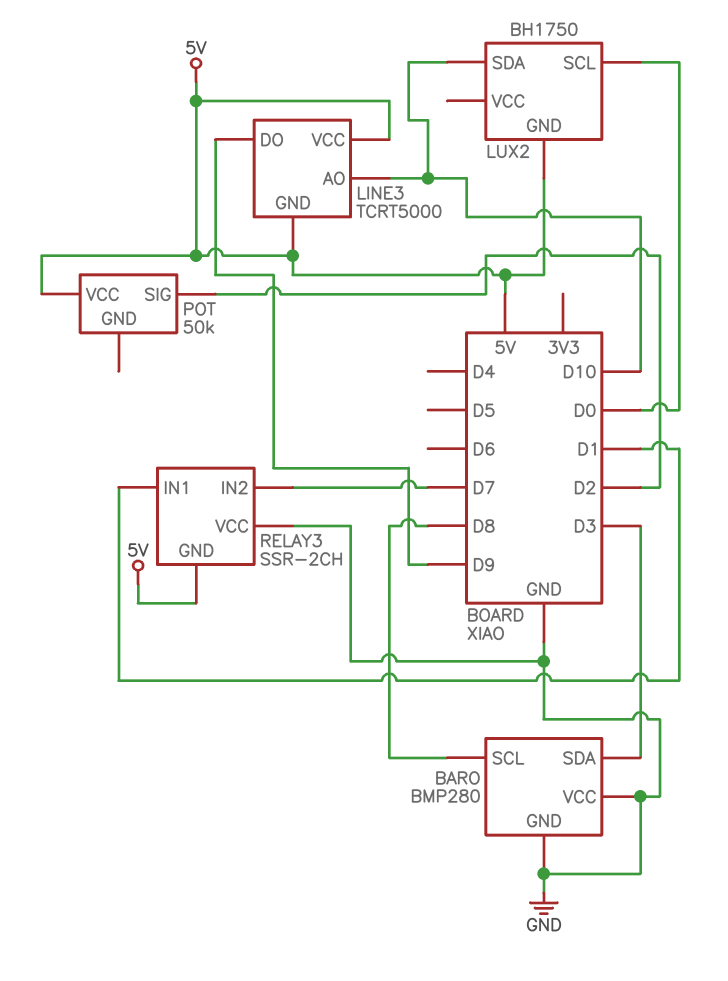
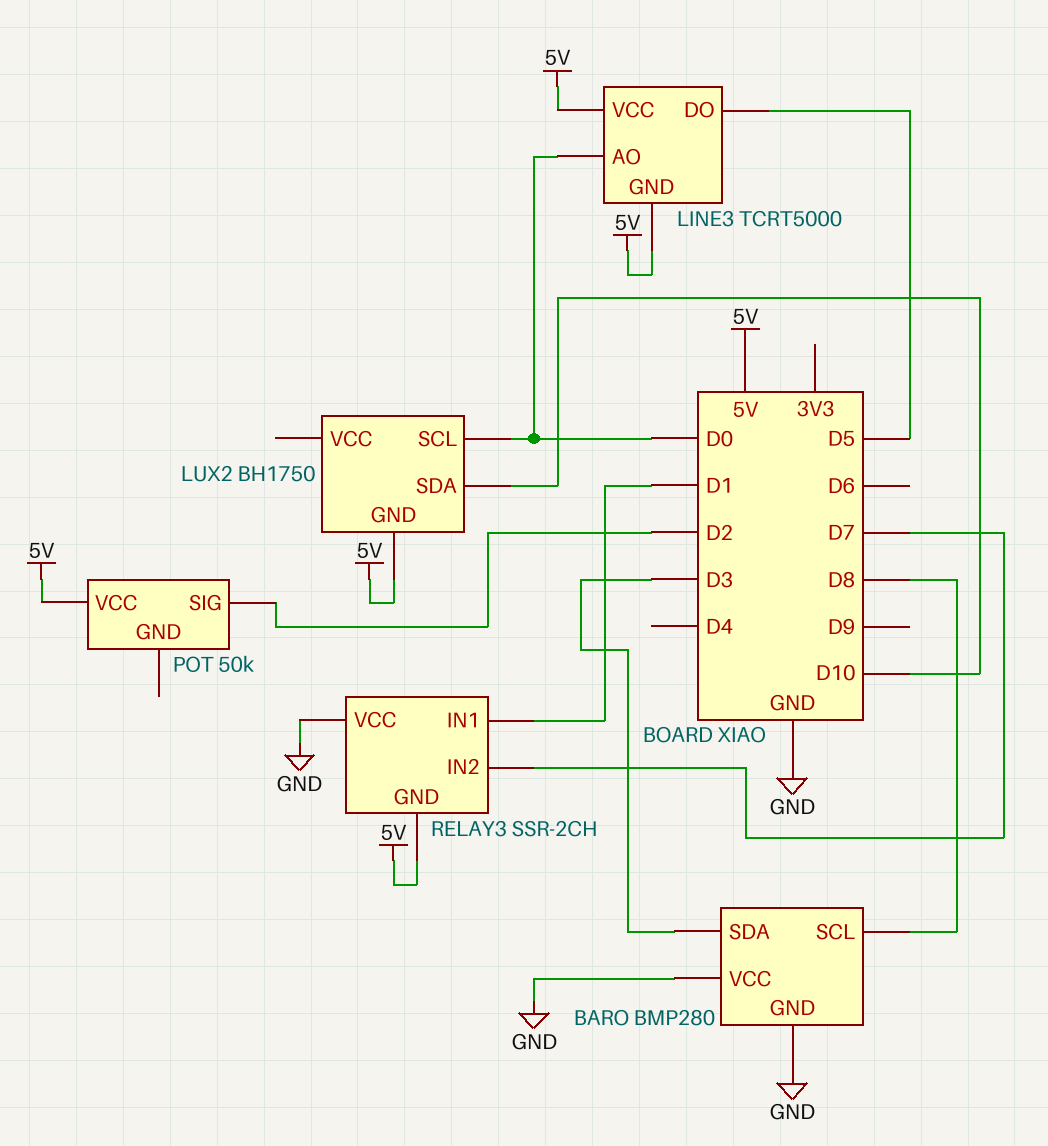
LINE3 pin AO: D10 -> D0
LINE3 pin DO: D9 -> D5

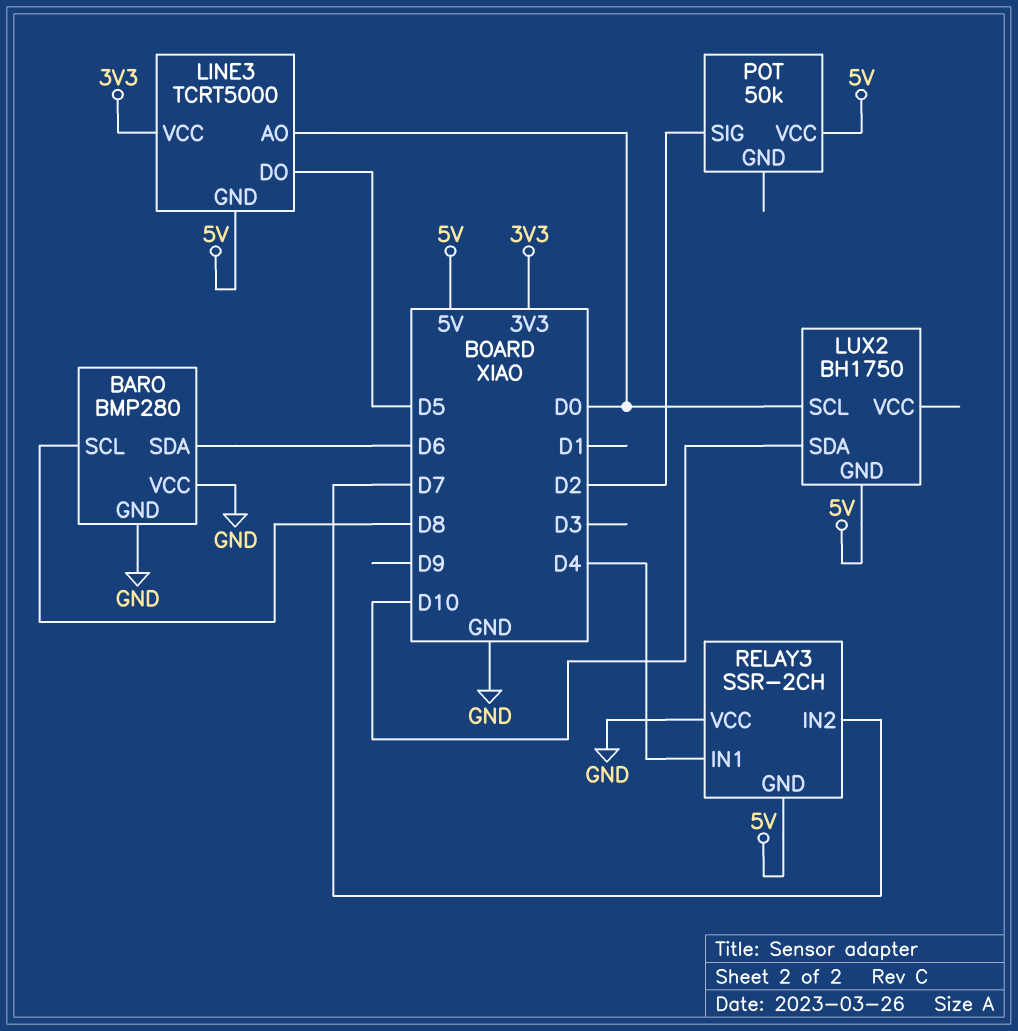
BARO pin SDA: D3 -> D6
LINE3 pin VCC: 5V -> 3V3
RELAY3 pin IN1: D1 -> D4

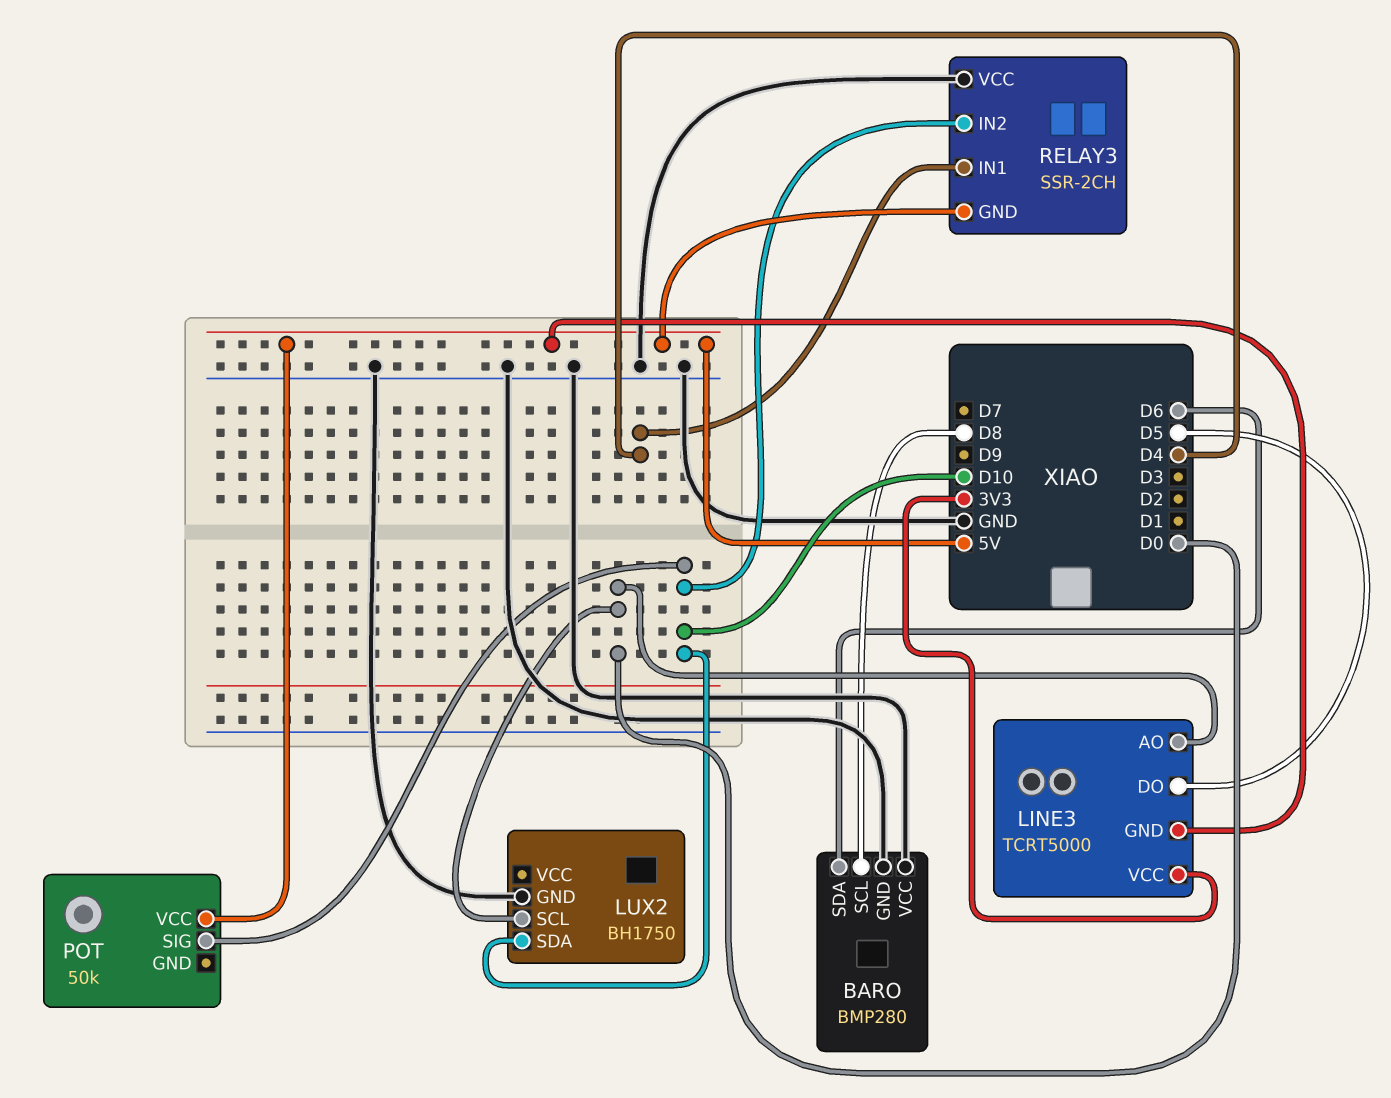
LUX2 pin GND: 5V -> GND
POT pin SIG: D2 -> D10
RELAY3 pin IN2: D7 -> D10

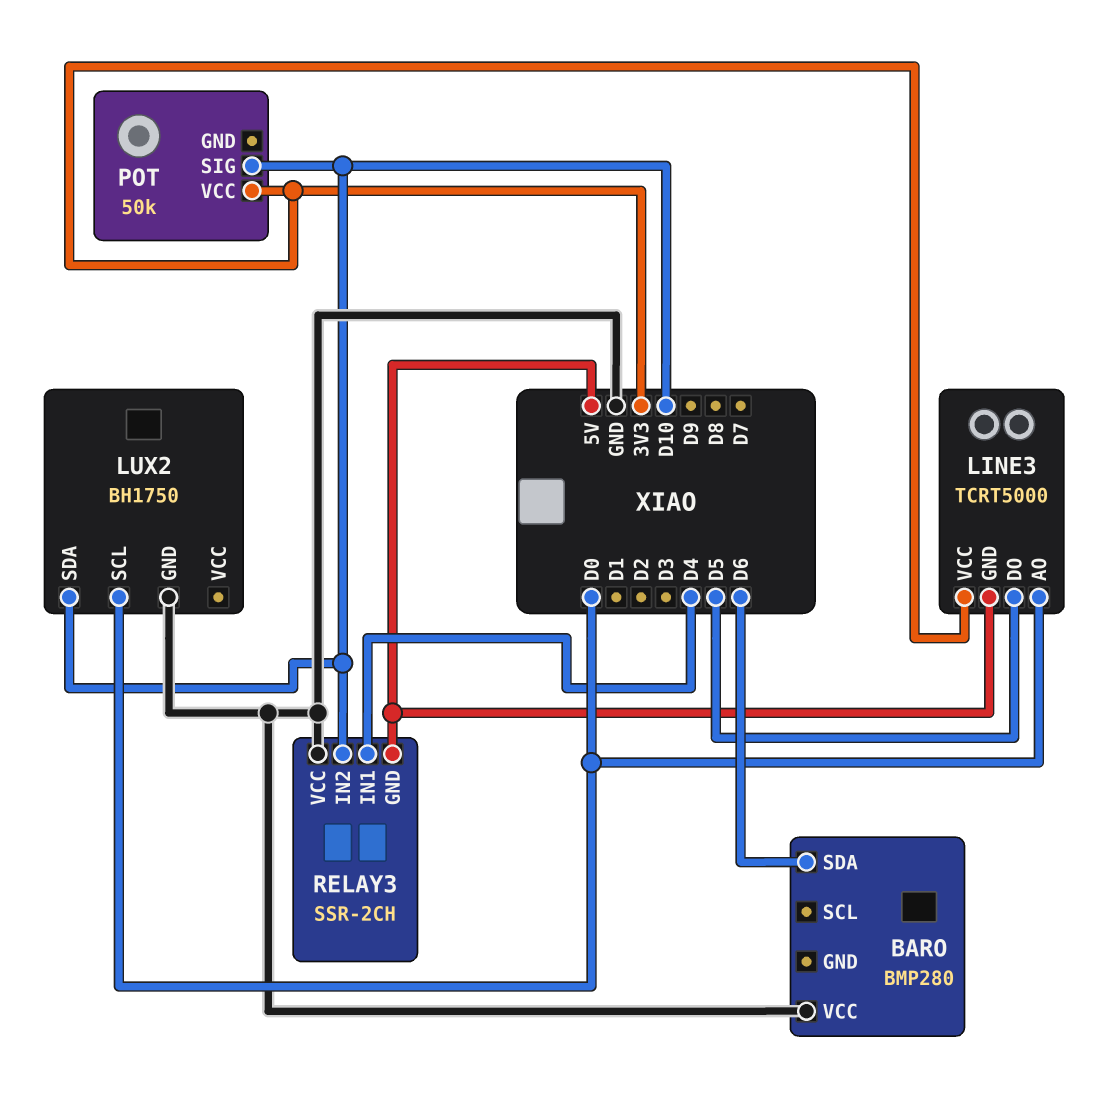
BARO pin GND: GND -> none
BARO pin SCL: D8 -> none
POT pin VCC: 5V -> 3V3

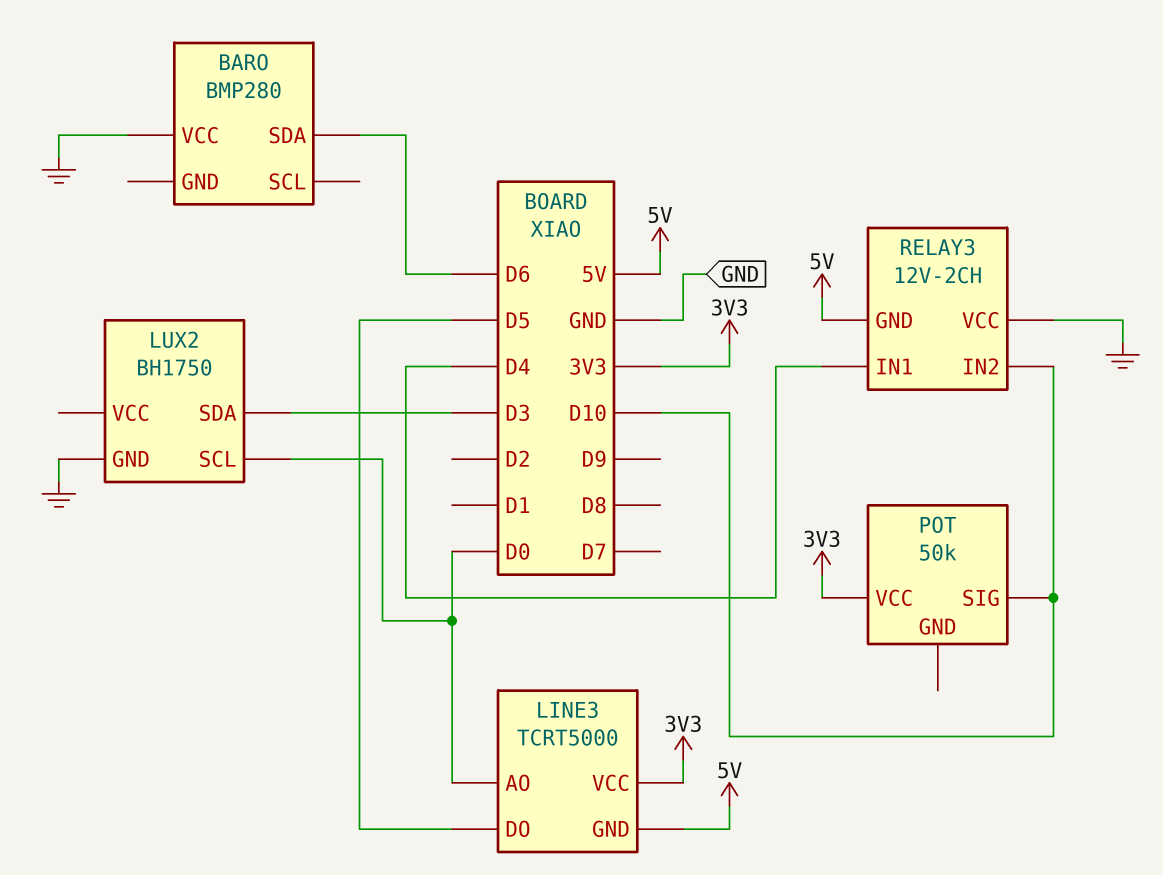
LUX2 pin SDA: D10 -> D3
RELAY3: SSR-2CH -> 12V-2CH

